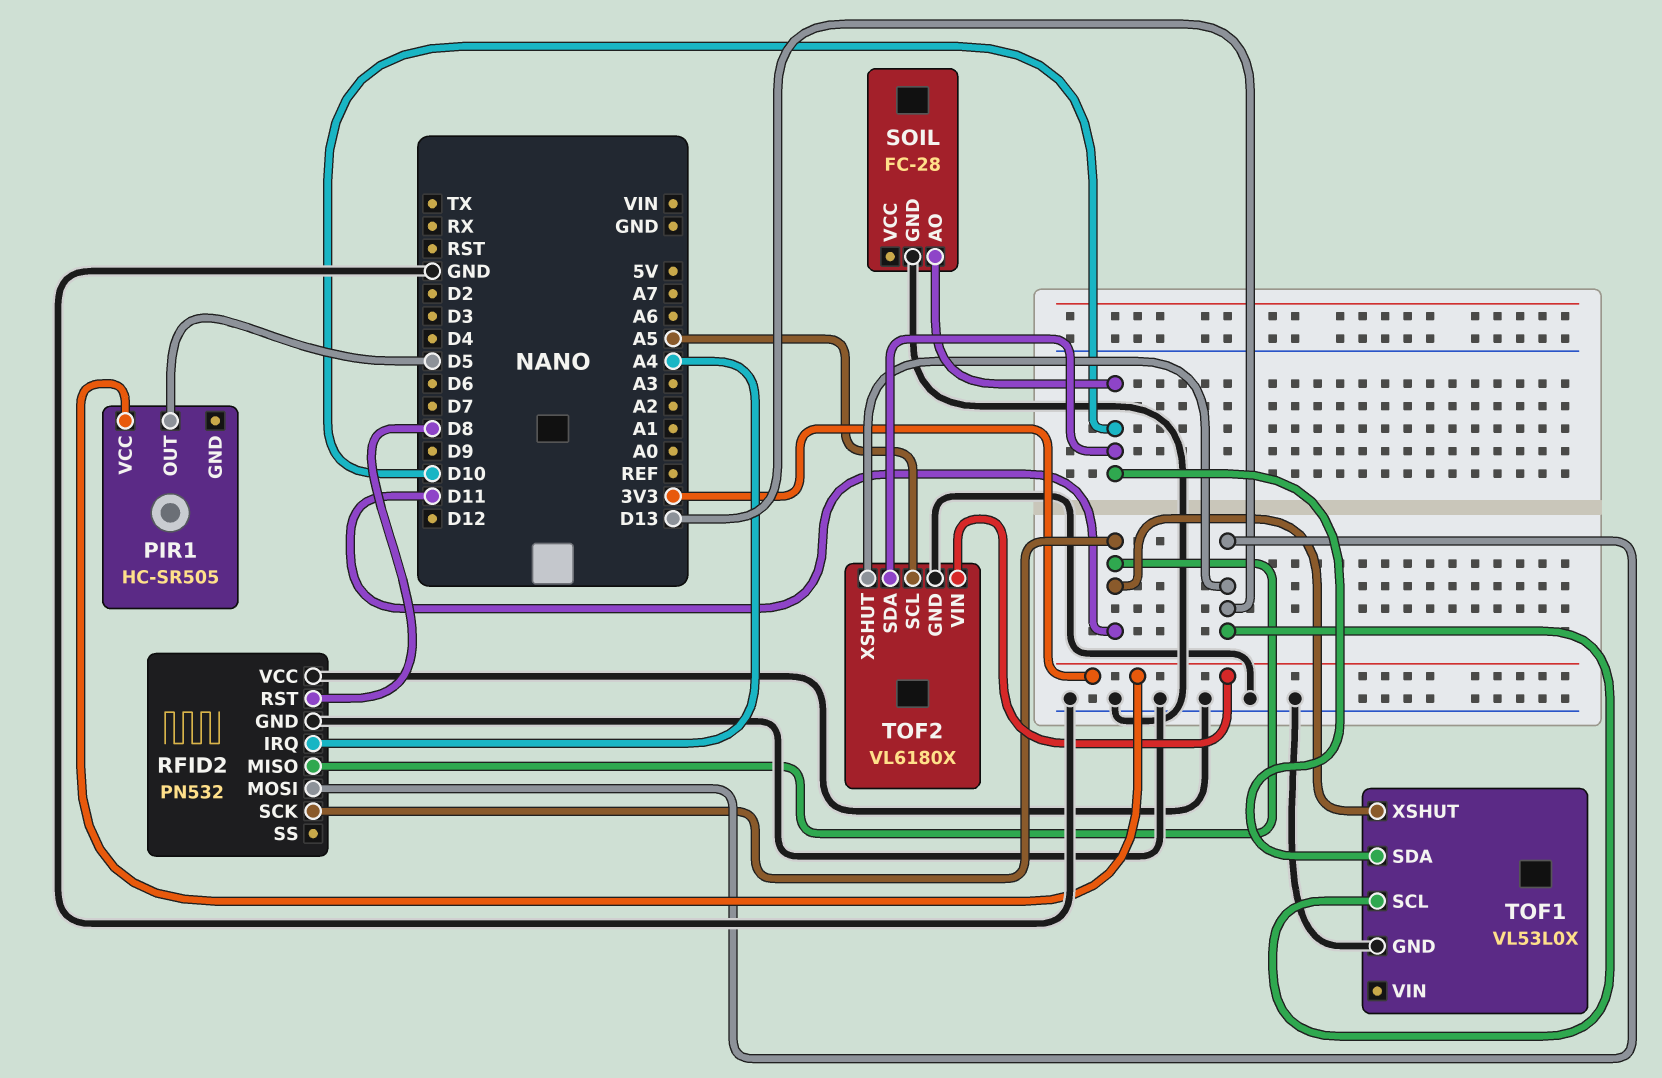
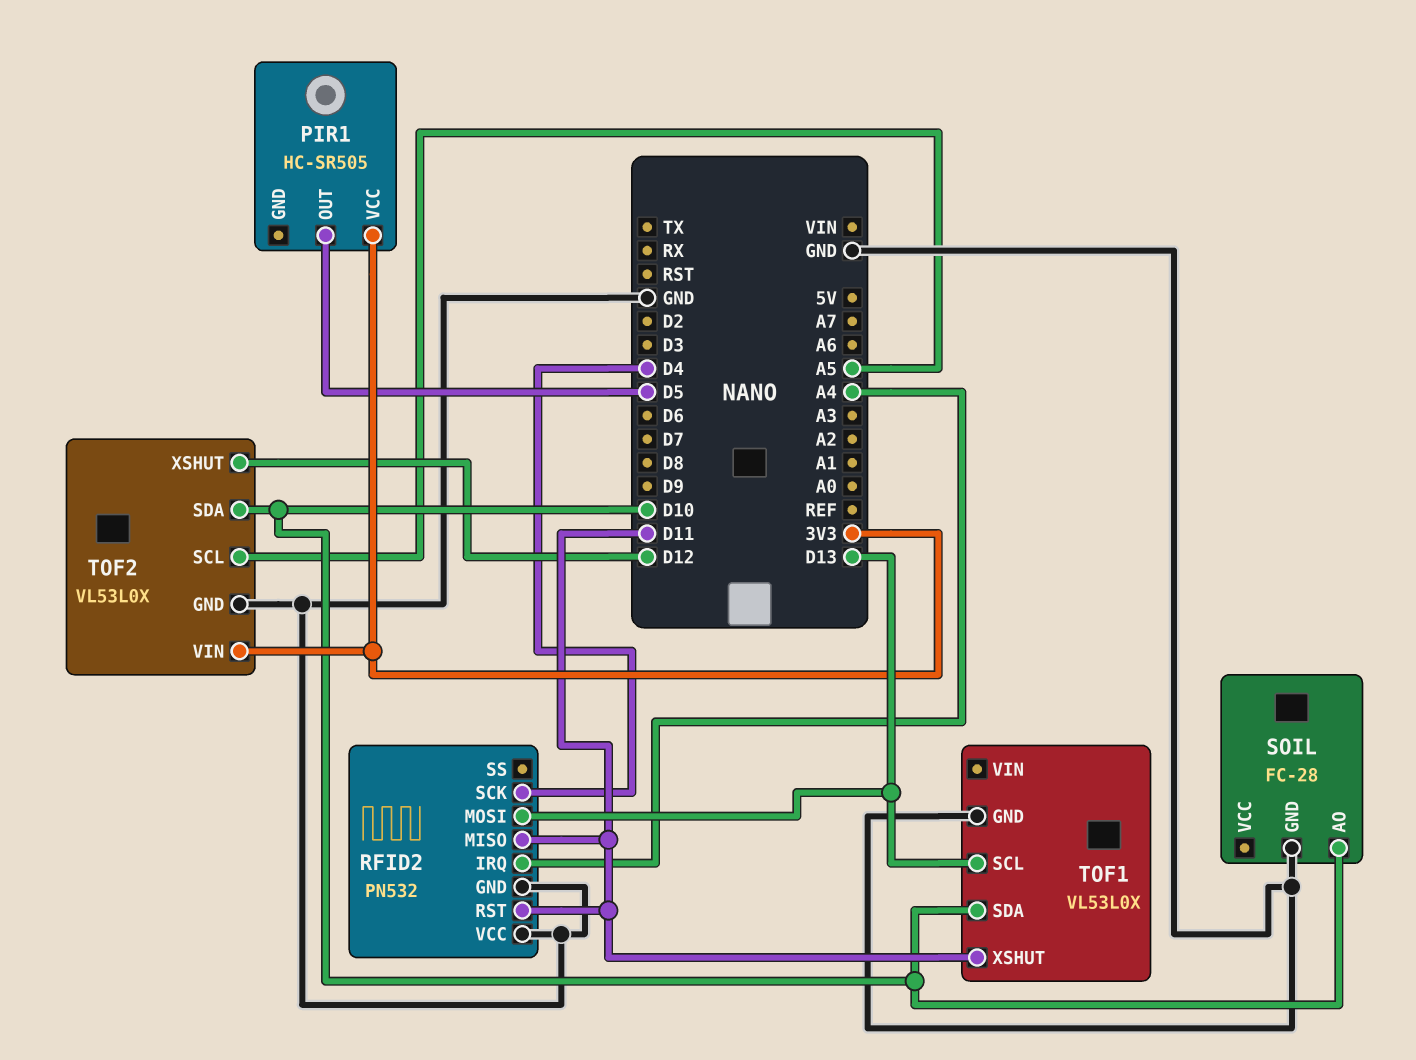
RFID2 pin RST: D8 -> D11
RFID2 pin SCK: D11 -> D4
TOF2: VL6180X -> VL53L0X
TOF2 pin XSHUT: D13 -> D12

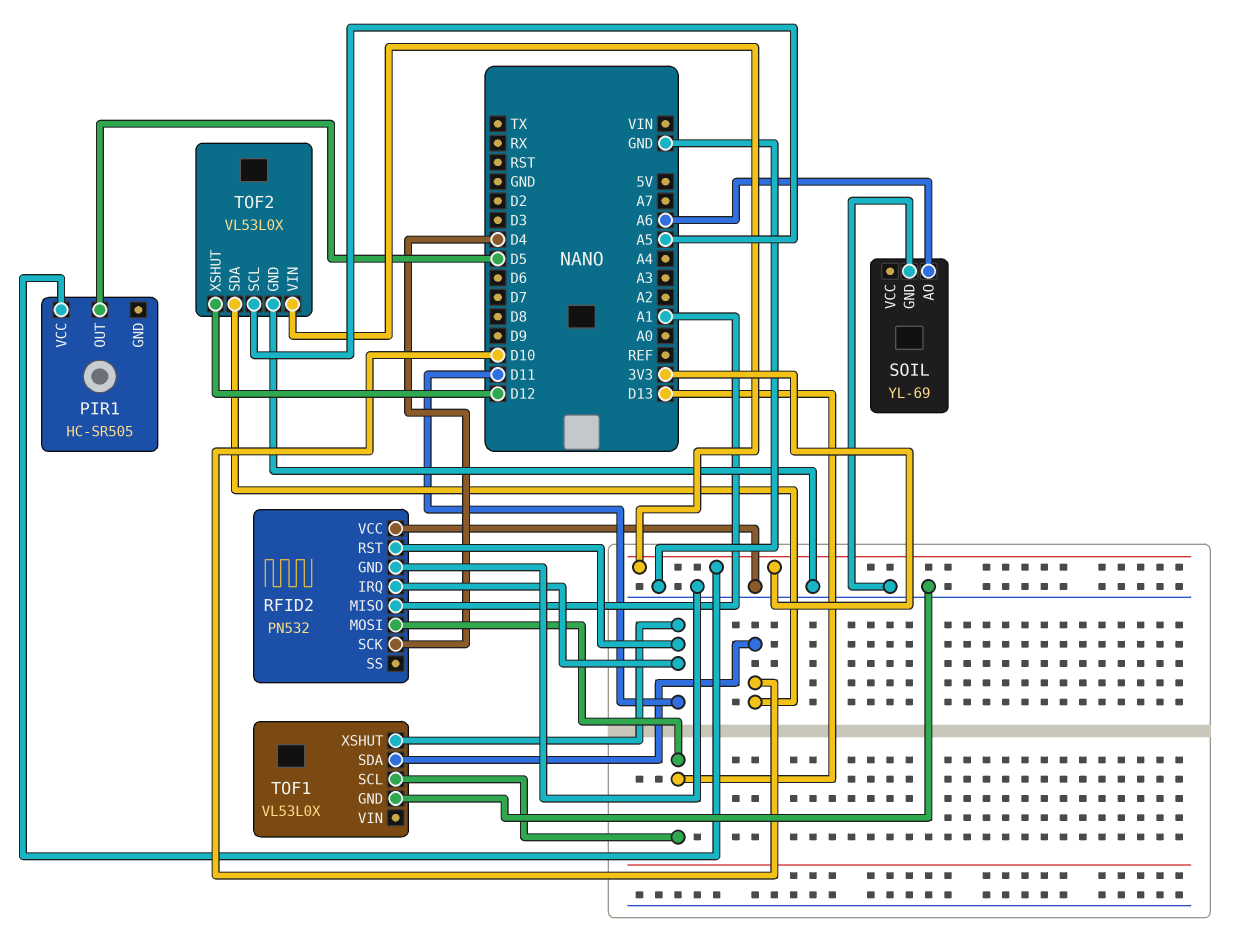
RFID2 pin IRQ: A4 -> D11
RFID2 pin MISO: D11 -> A1
SOIL: FC-28 -> YL-69
SOIL pin AO: D10 -> A6

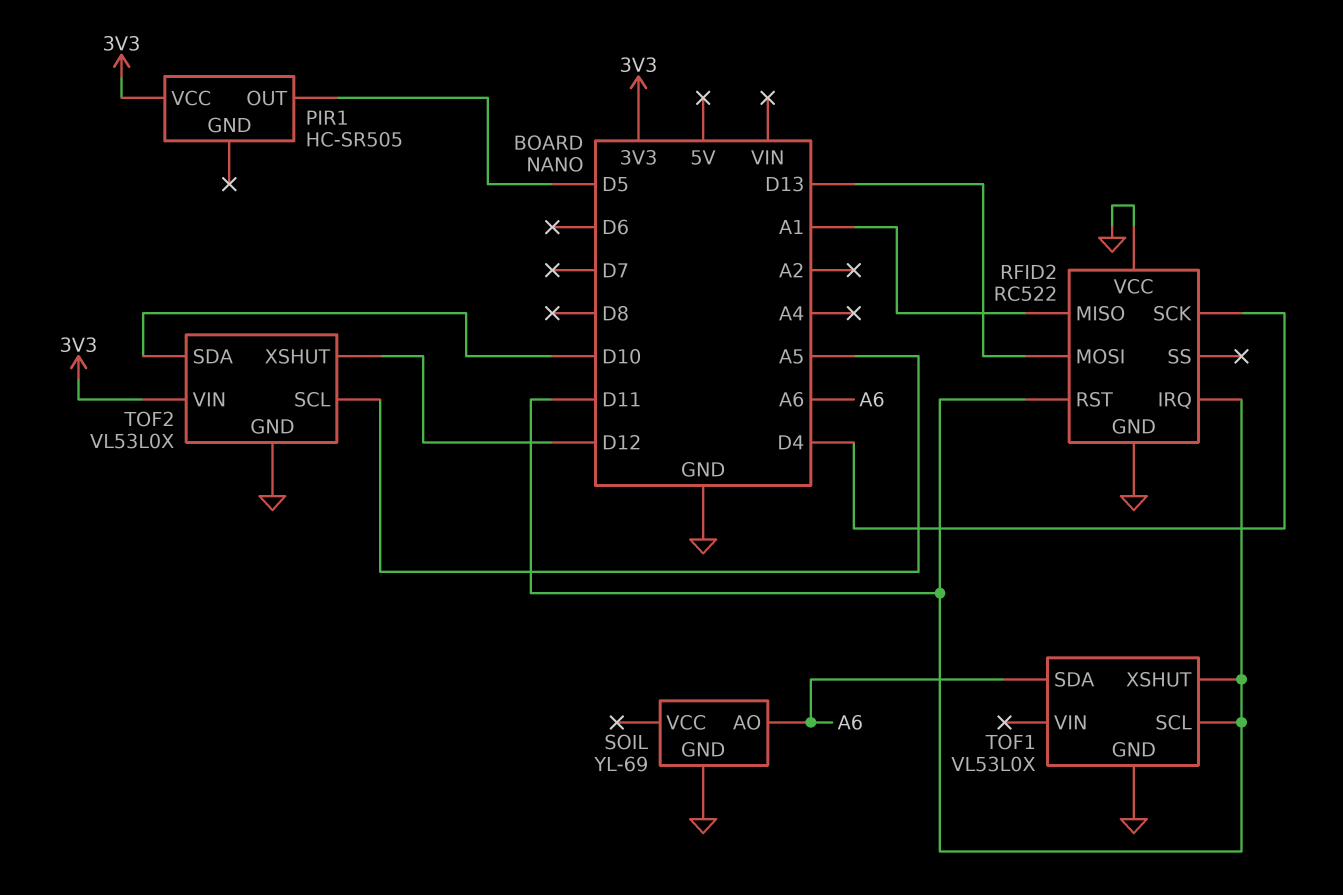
RFID2: PN532 -> RC522
TOF1 pin SCL: D13 -> D11
TOF1 pin SDA: D10 -> A6

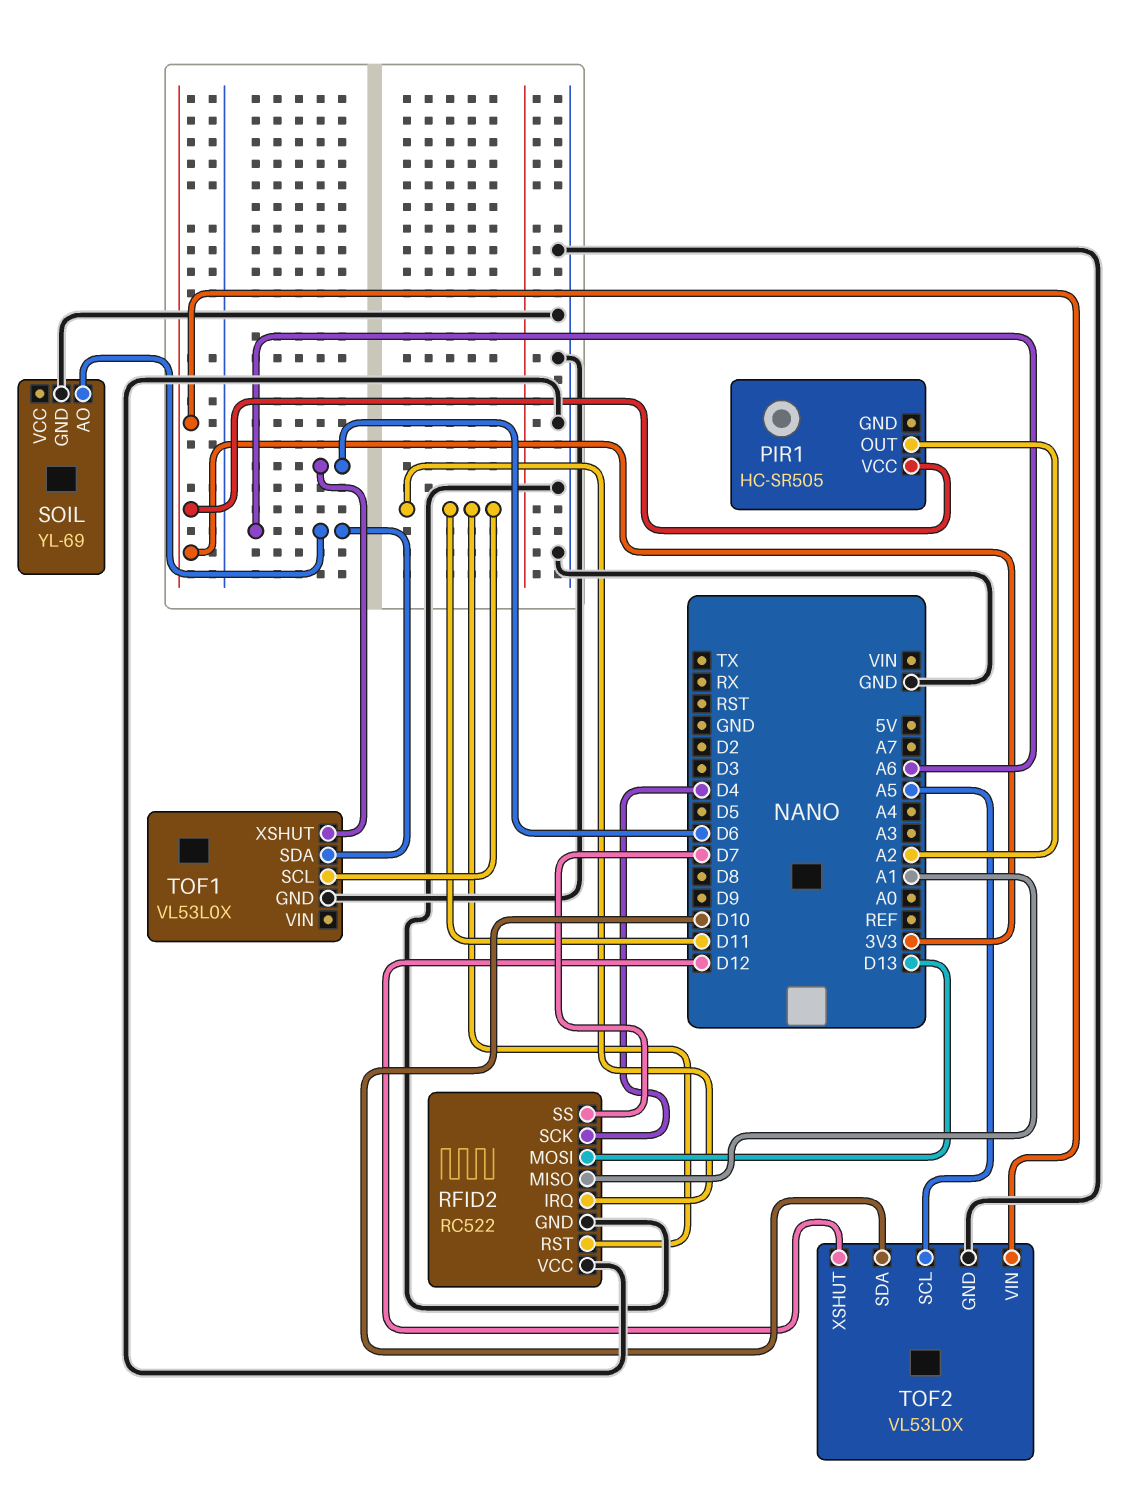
PIR1 pin OUT: D5 -> A2
RFID2 pin SS: none -> D7
TOF1 pin XSHUT: D11 -> D6

